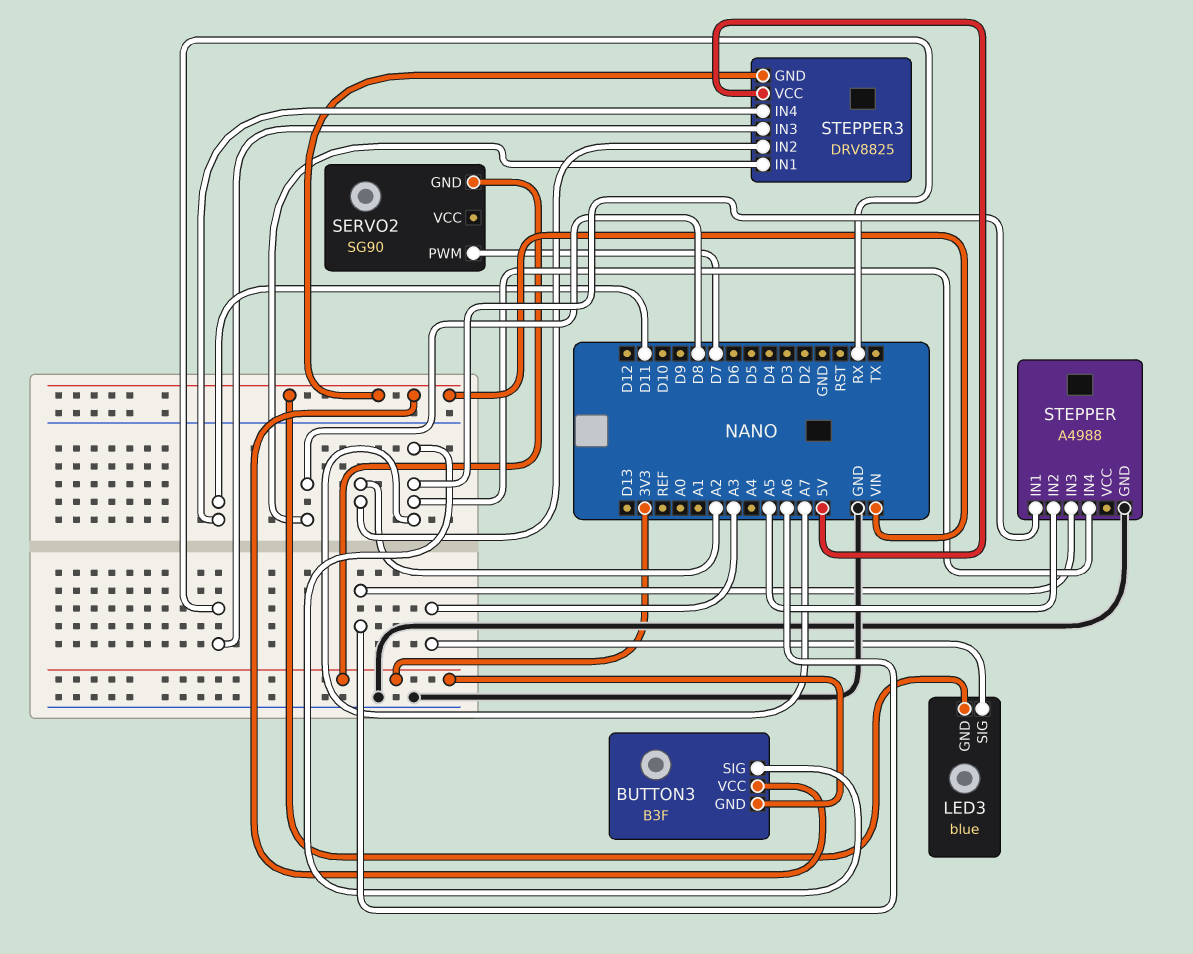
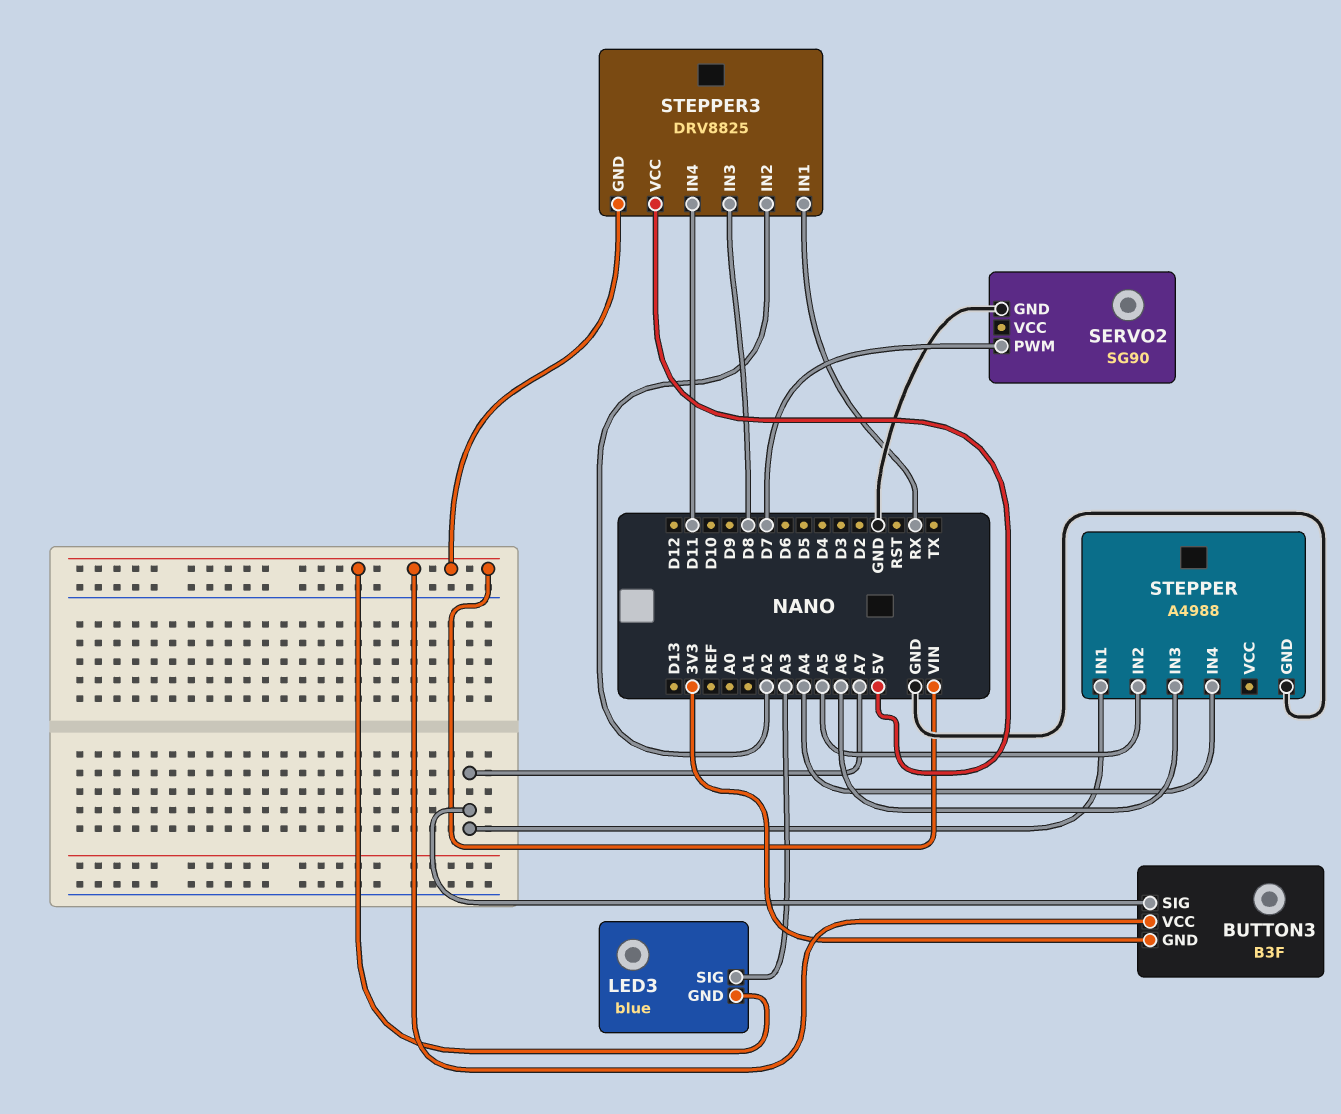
SERVO2 pin GND: 3V3 -> GND
STEPPER pin IN4: A7 -> A4
STEPPER3 pin IN1: D8 -> RX
STEPPER3 pin IN3: RX -> D8

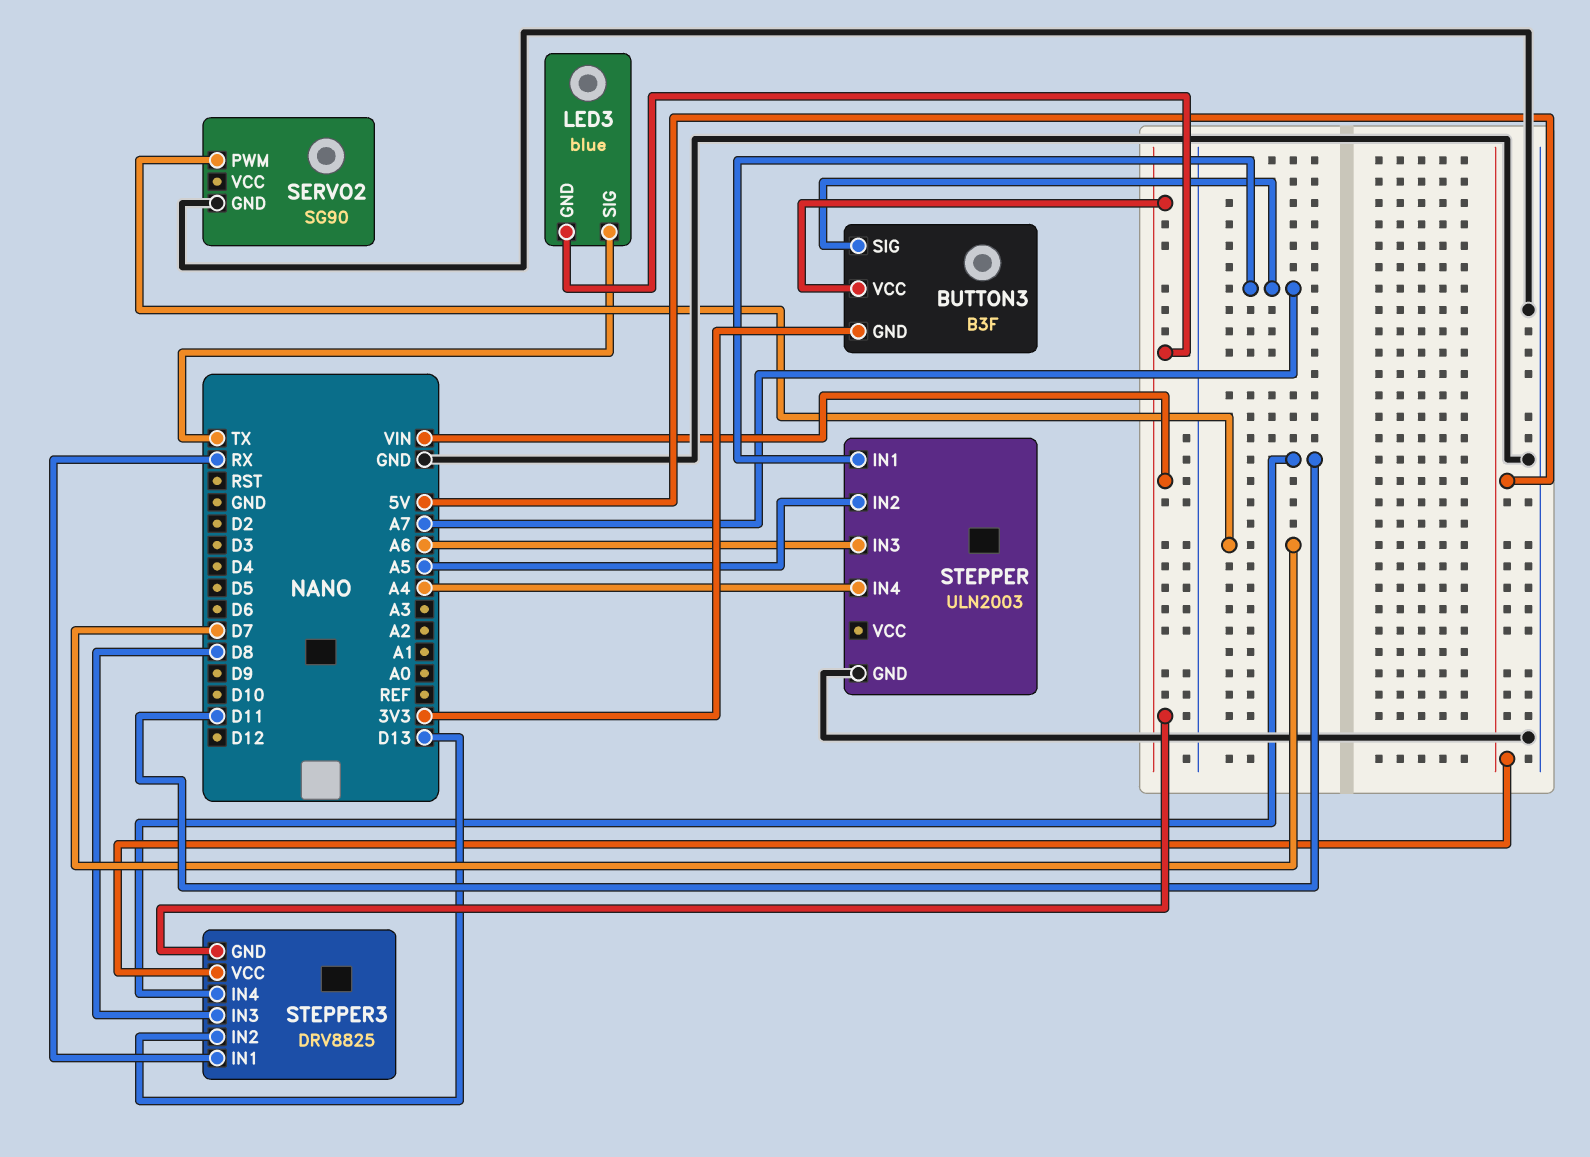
LED3 pin SIG: A3 -> TX
STEPPER: A4988 -> ULN2003
STEPPER3 pin IN2: A2 -> D13

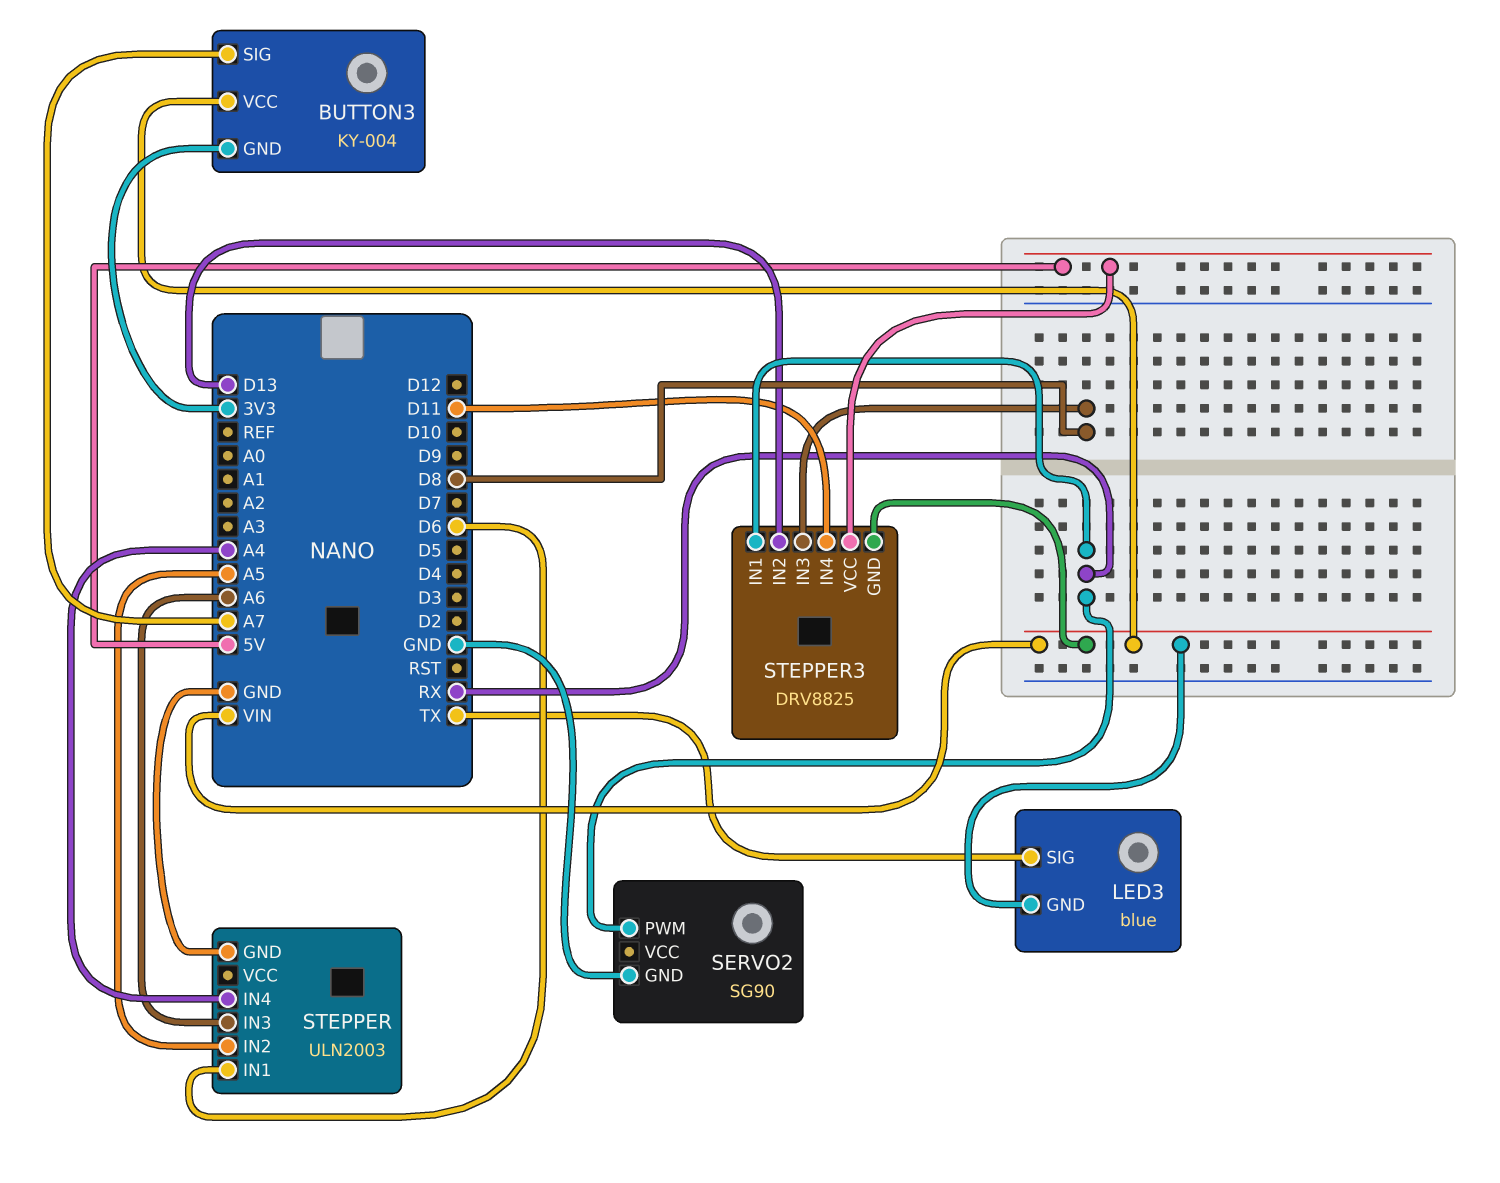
BUTTON3: B3F -> KY-004
SERVO2 pin PWM: D7 -> RX
STEPPER pin IN1: A7 -> D6

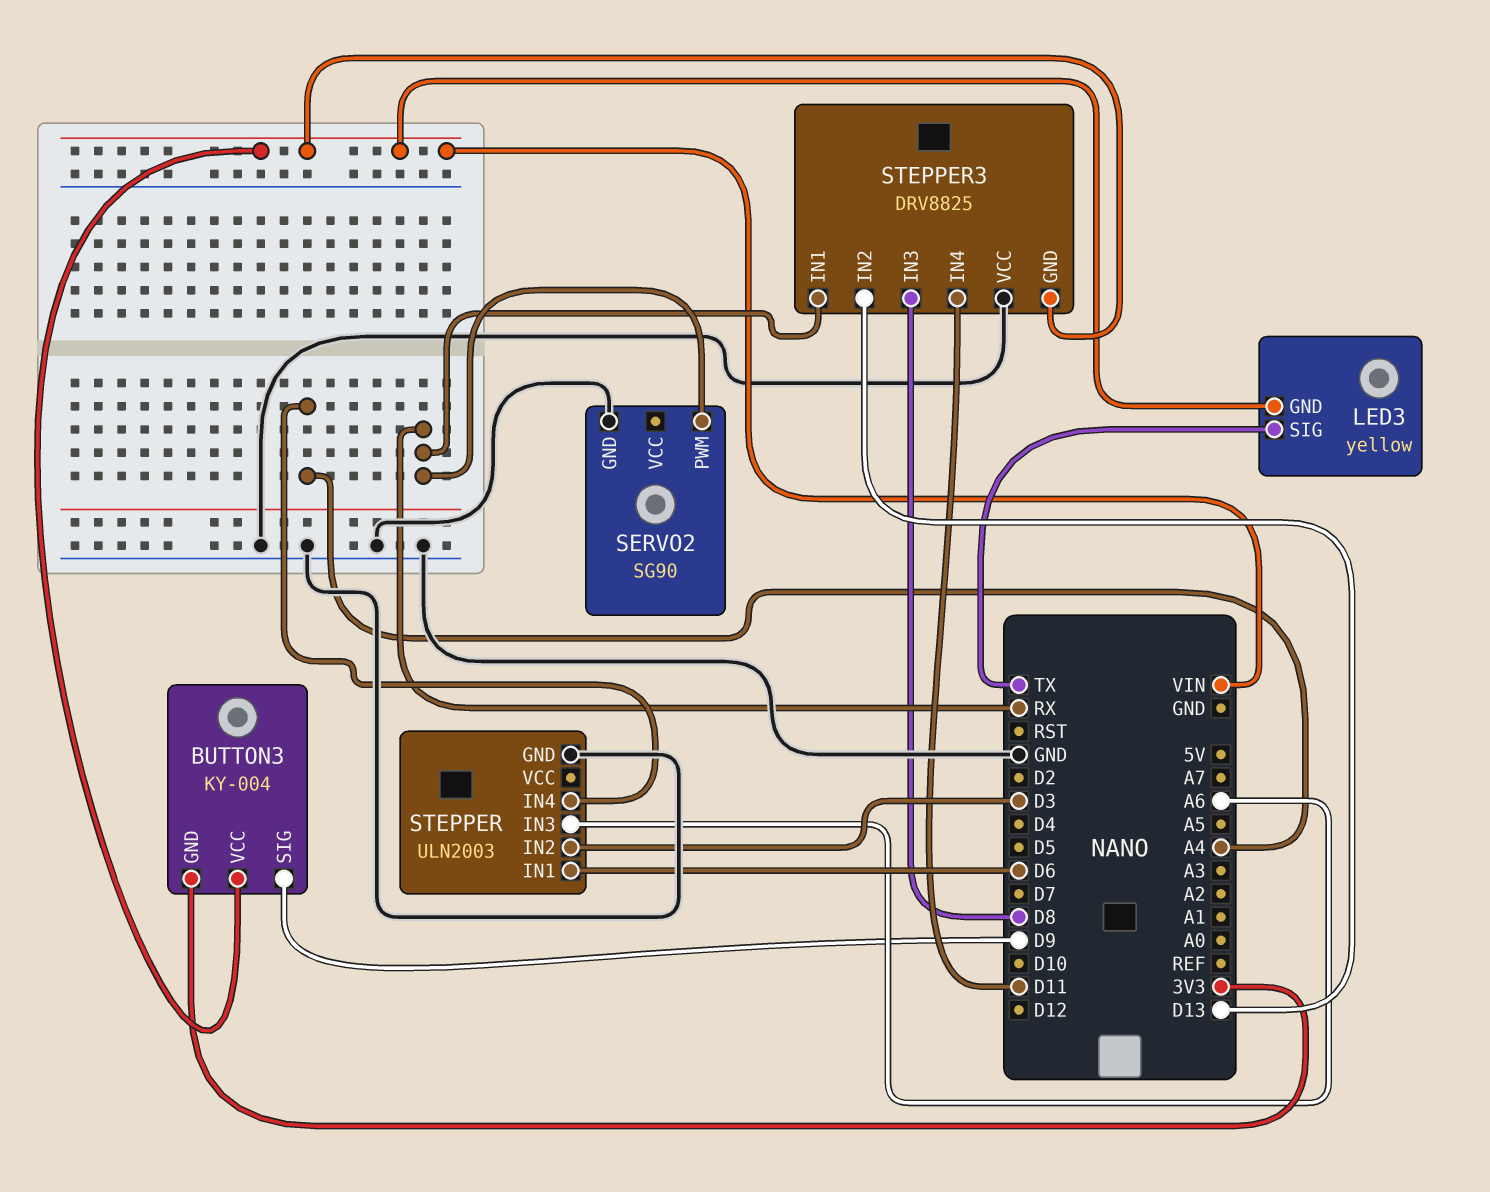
BUTTON3 pin SIG: A7 -> D9
LED3: blue -> yellow
STEPPER pin IN2: A5 -> D3
STEPPER3 pin VCC: 5V -> GND

